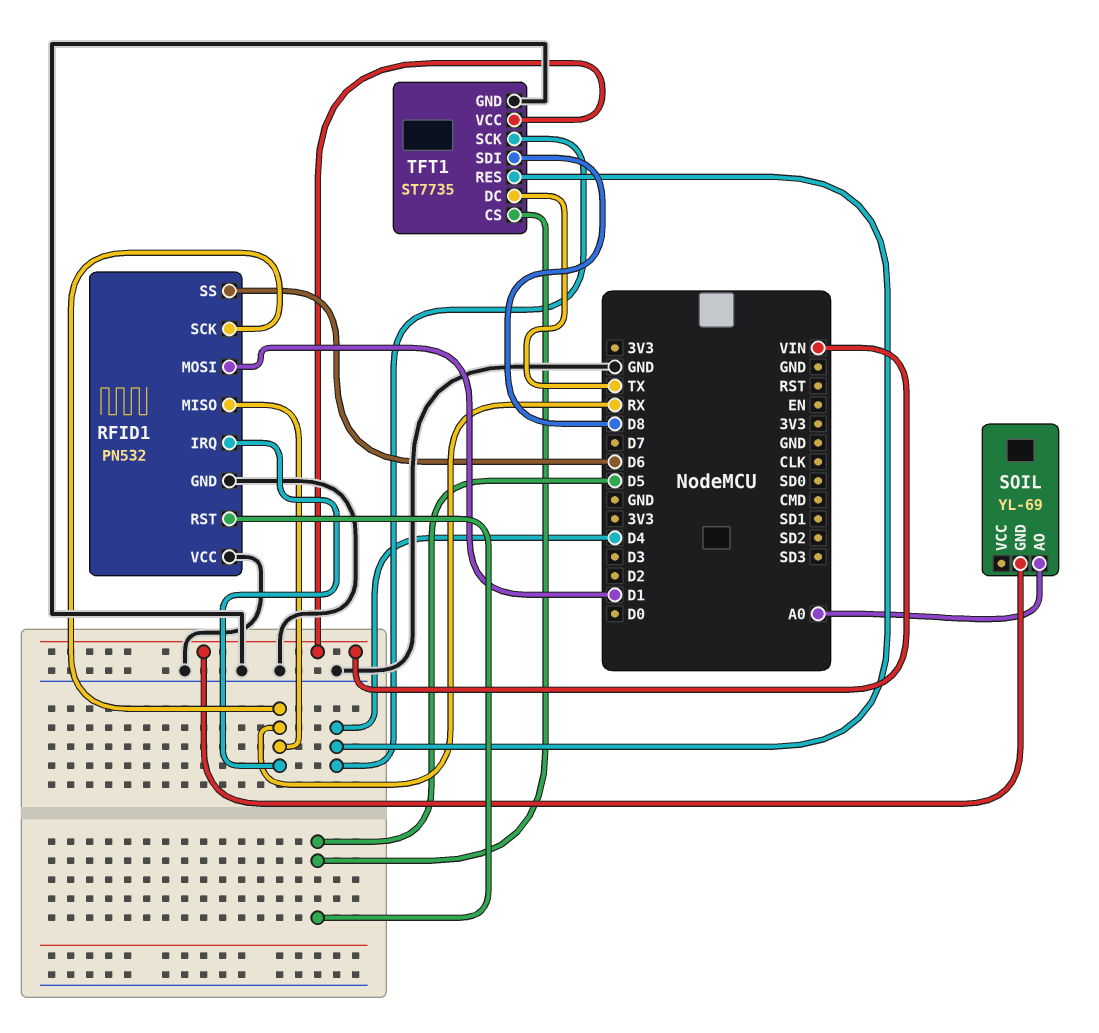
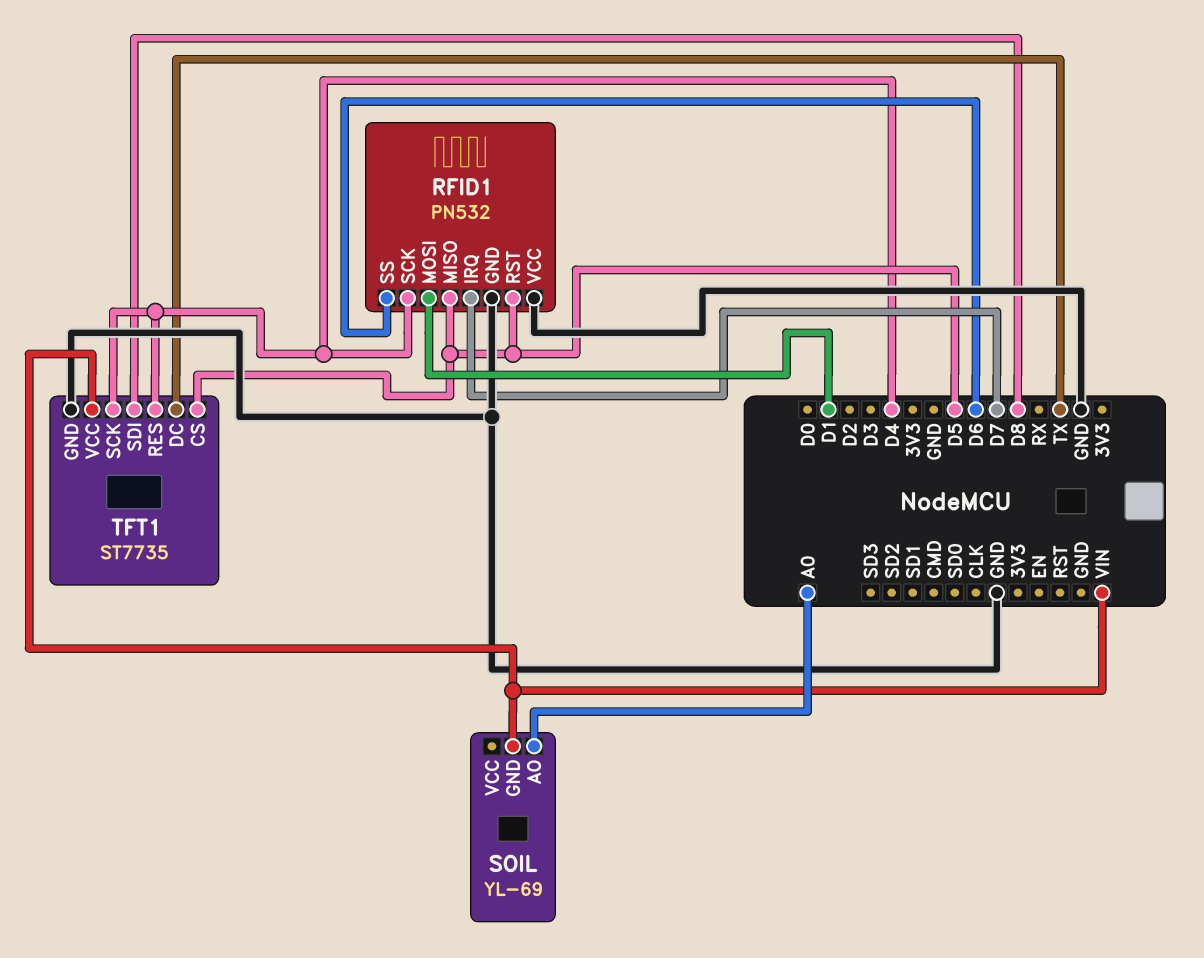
RFID1 pin IRQ: RX -> D7
RFID1 pin MISO: RX -> D5
RFID1 pin SCK: RX -> D4

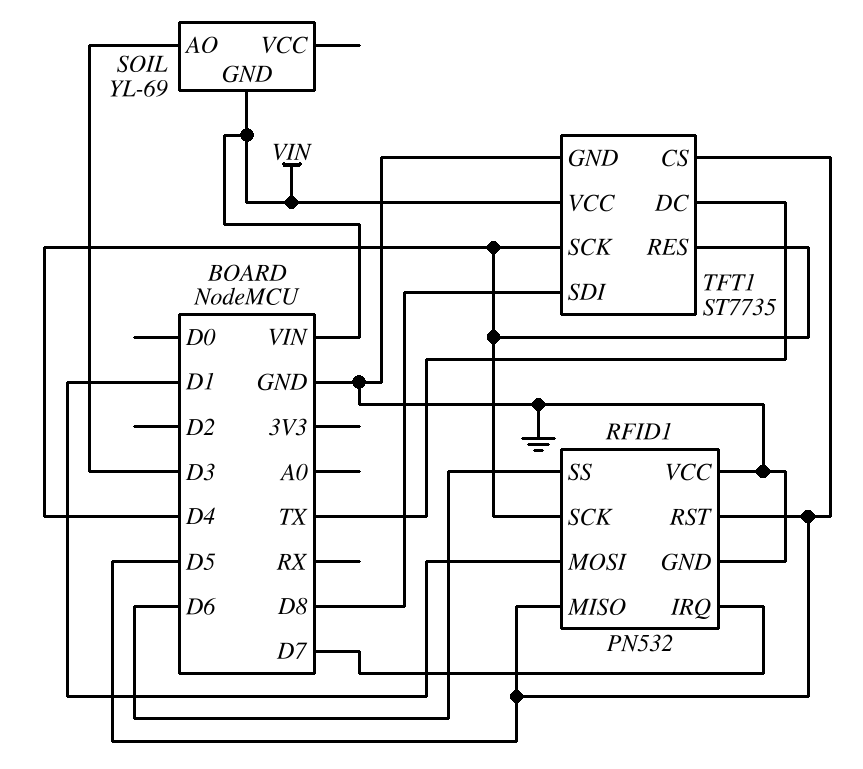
SOIL pin AO: A0 -> D3

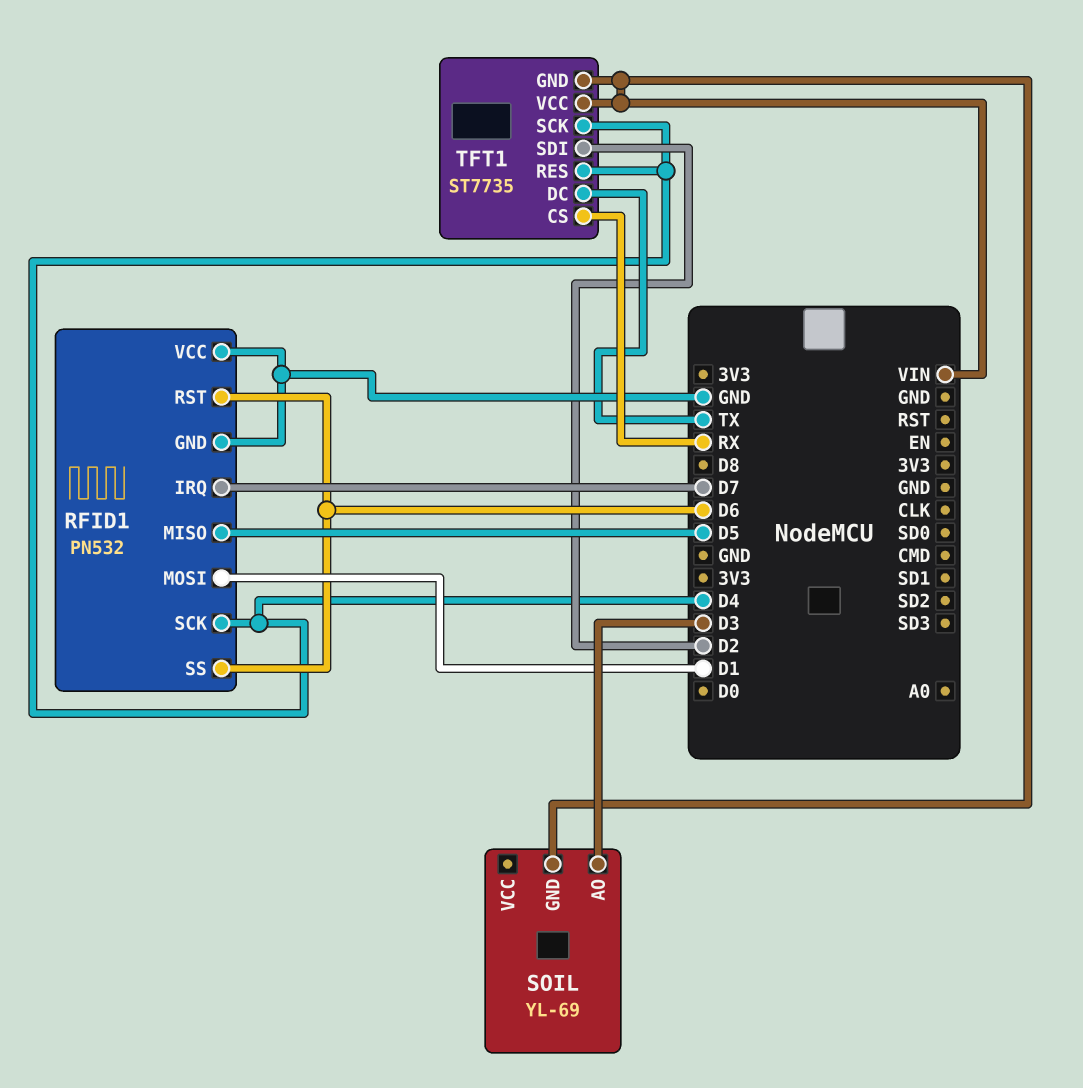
RFID1 pin RST: D5 -> D6
TFT1 pin CS: D5 -> RX
TFT1 pin GND: GND -> VIN
TFT1 pin SDI: D8 -> D2

